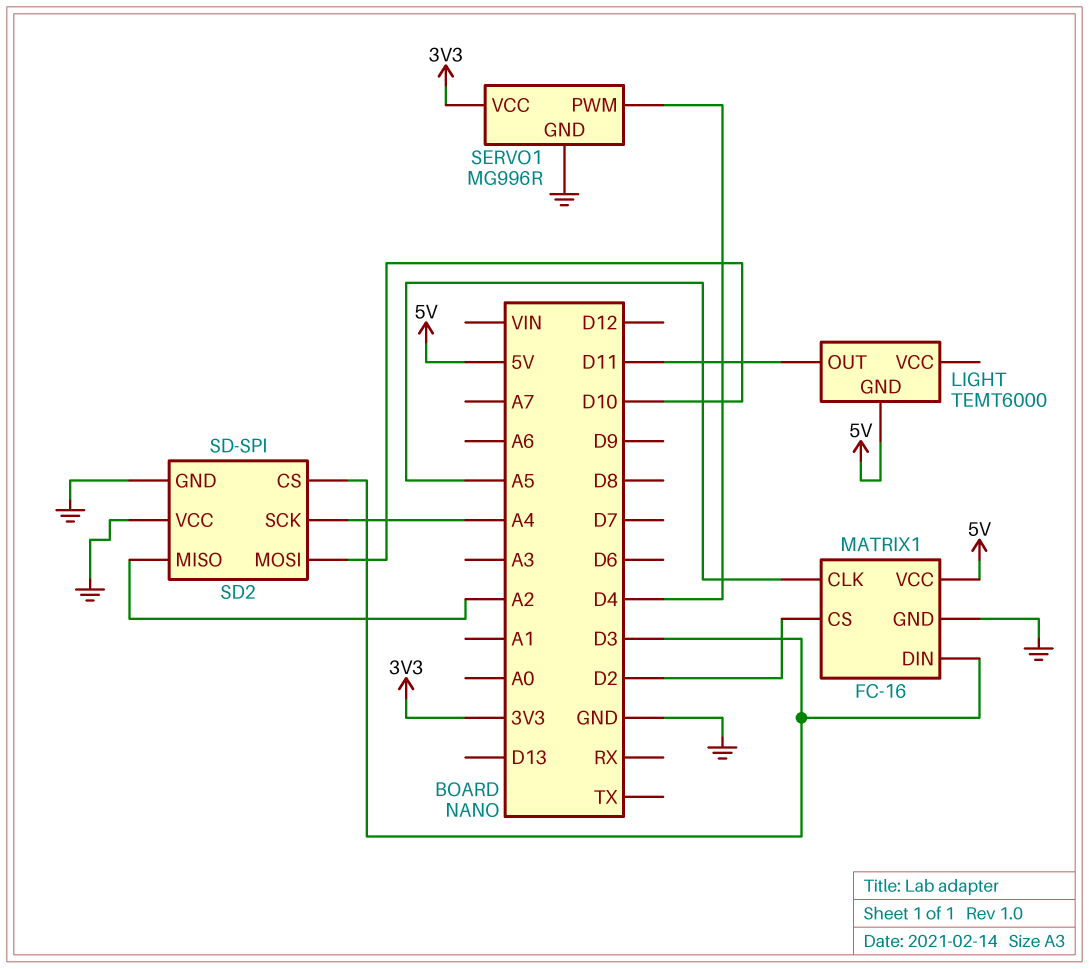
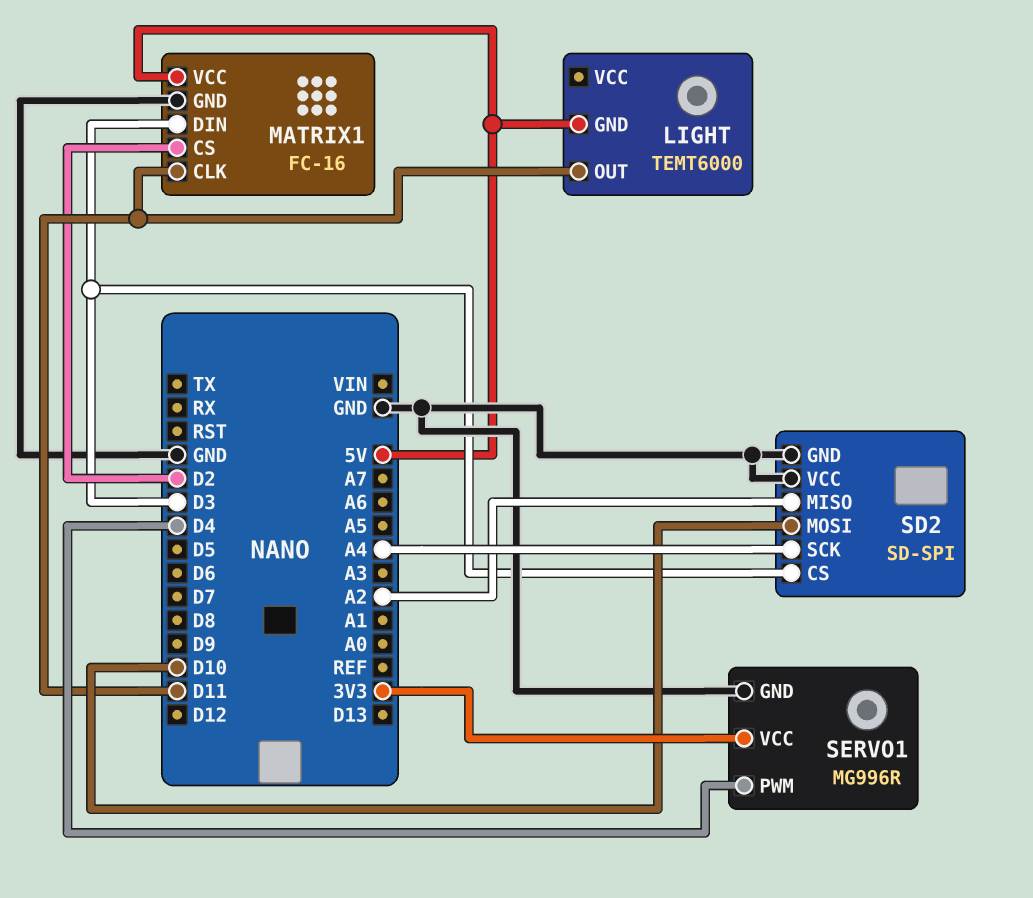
MATRIX1 pin CLK: A5 -> D11

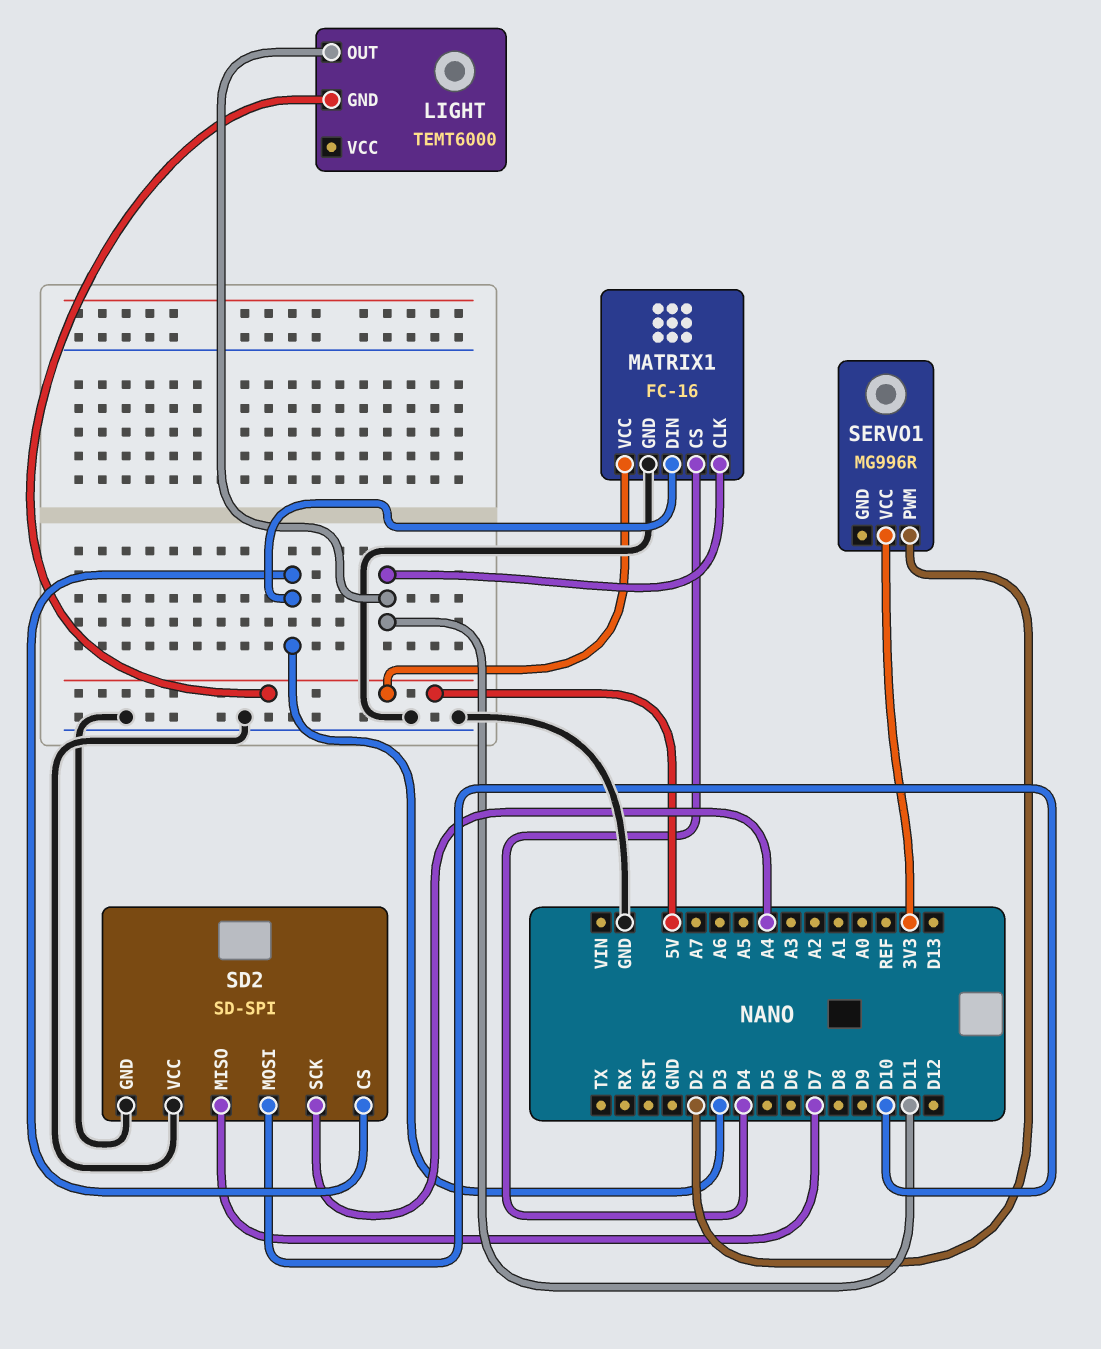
MATRIX1 pin CS: D2 -> D4
SD2 pin MISO: A2 -> D7
SERVO1 pin GND: GND -> none
SERVO1 pin PWM: D4 -> D2

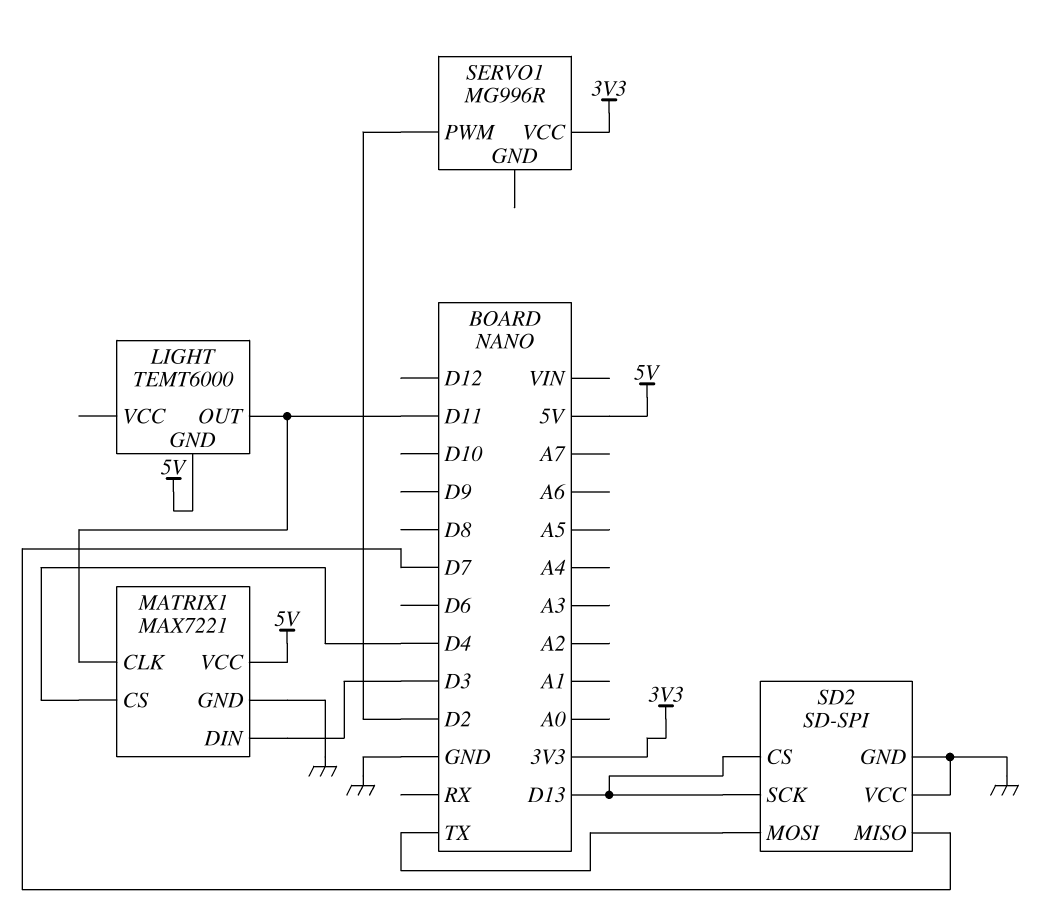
MATRIX1: FC-16 -> MAX7221
SD2 pin CS: D3 -> D13
SD2 pin MOSI: D10 -> TX
SD2 pin SCK: A4 -> D13

